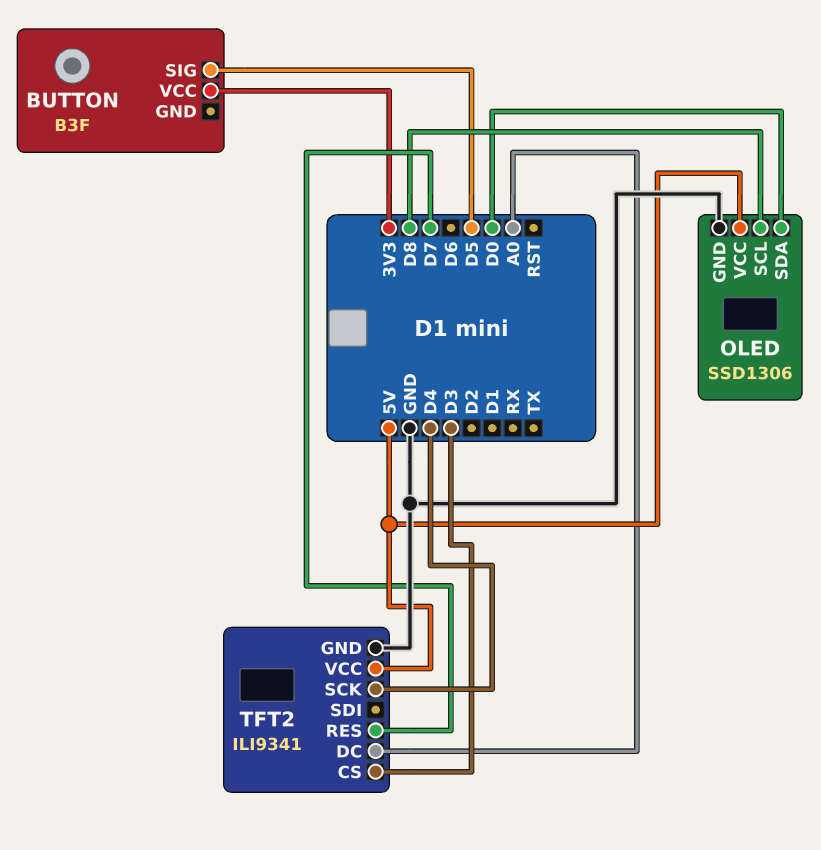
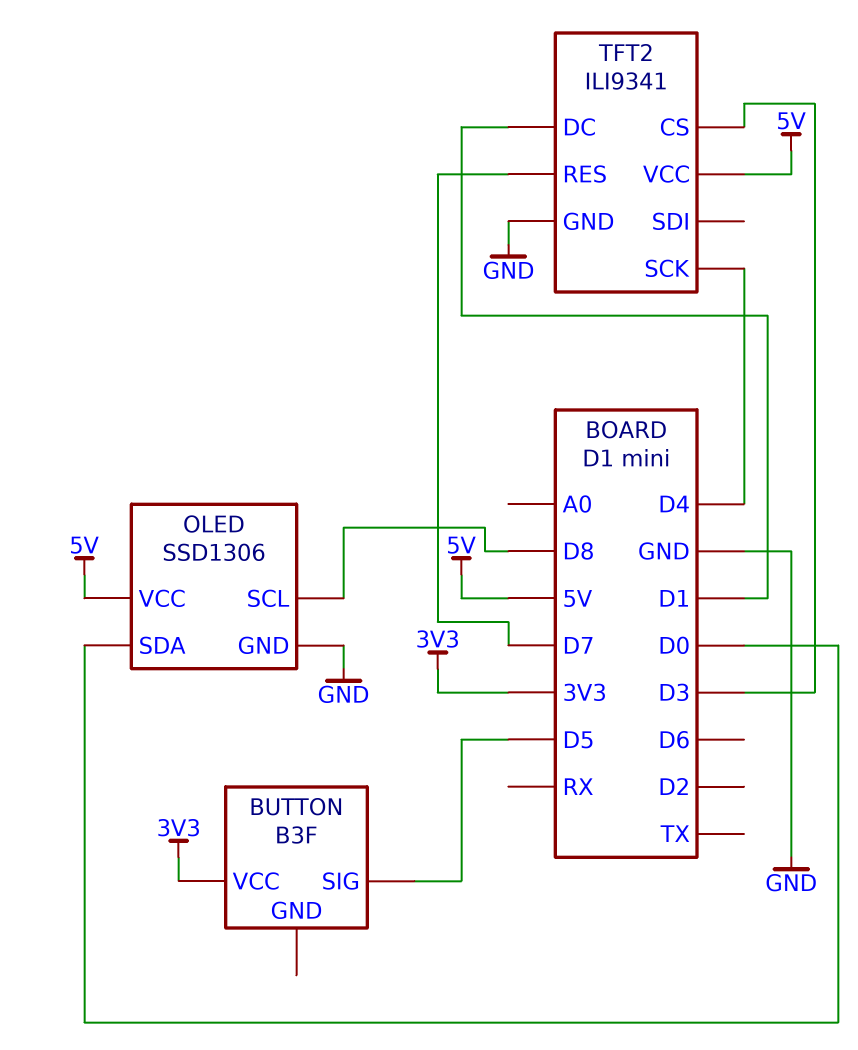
TFT2 pin DC: A0 -> D1

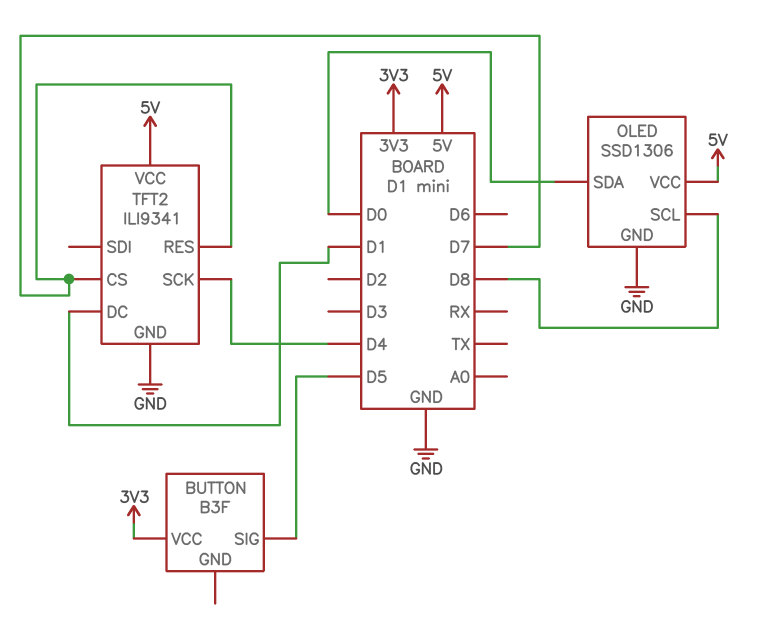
TFT2 pin CS: D3 -> D7

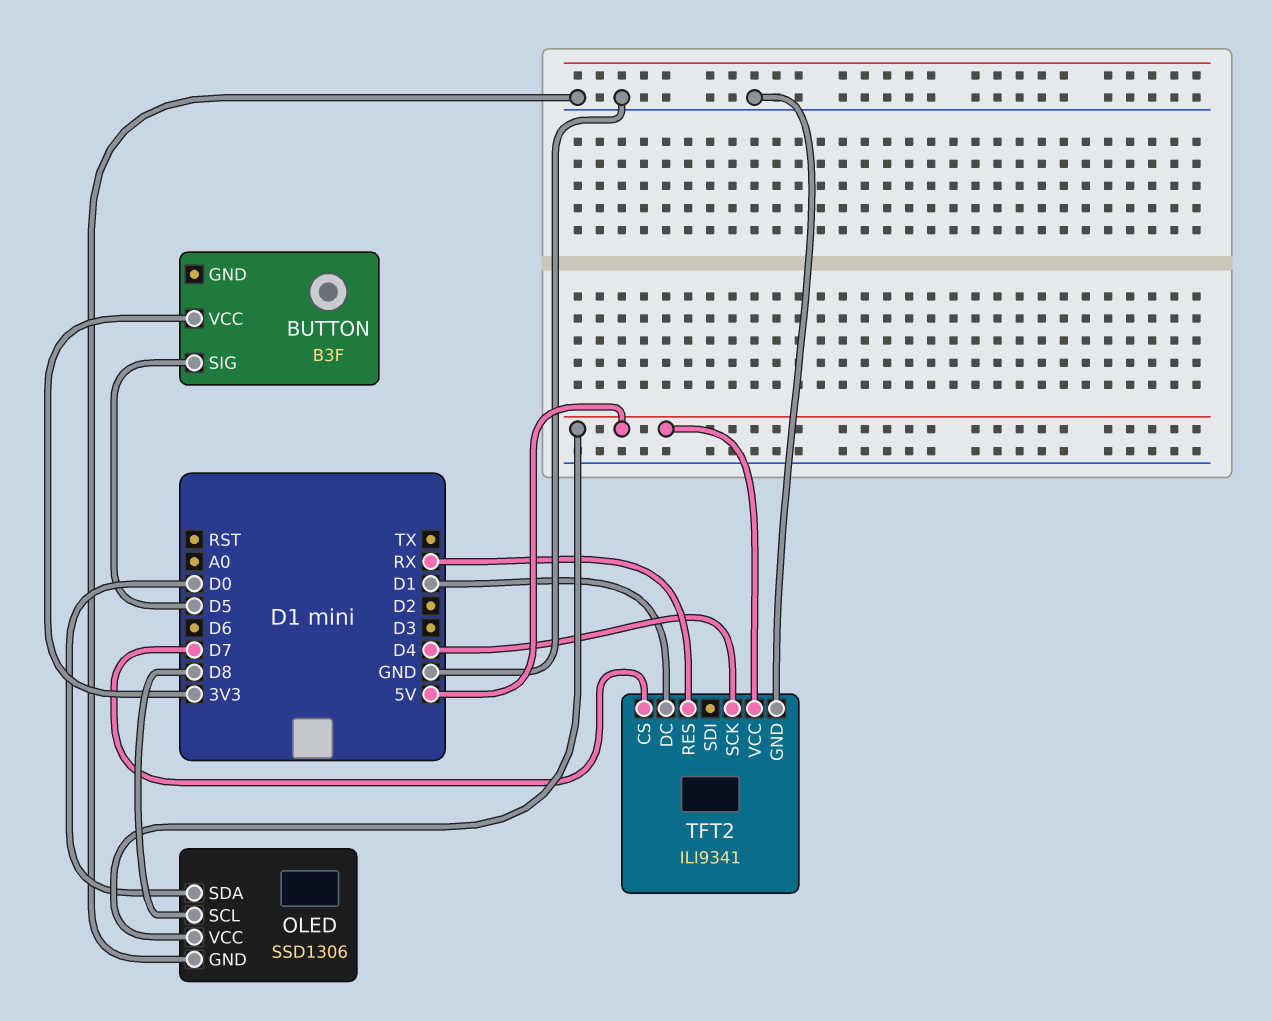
TFT2 pin RES: D7 -> RX

